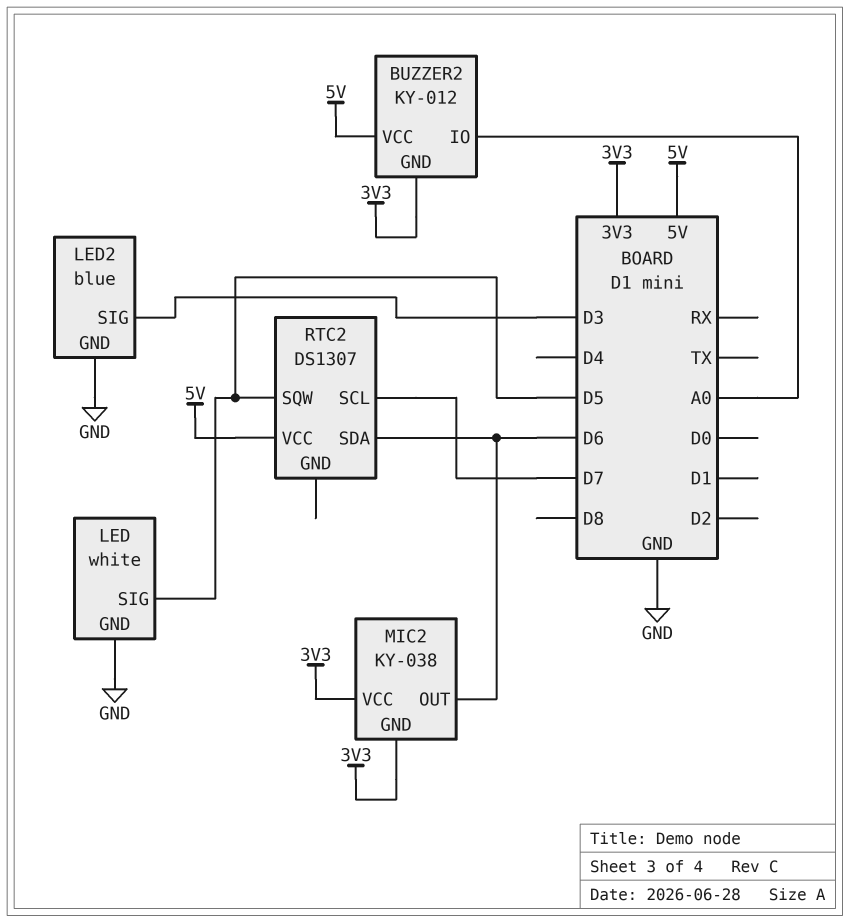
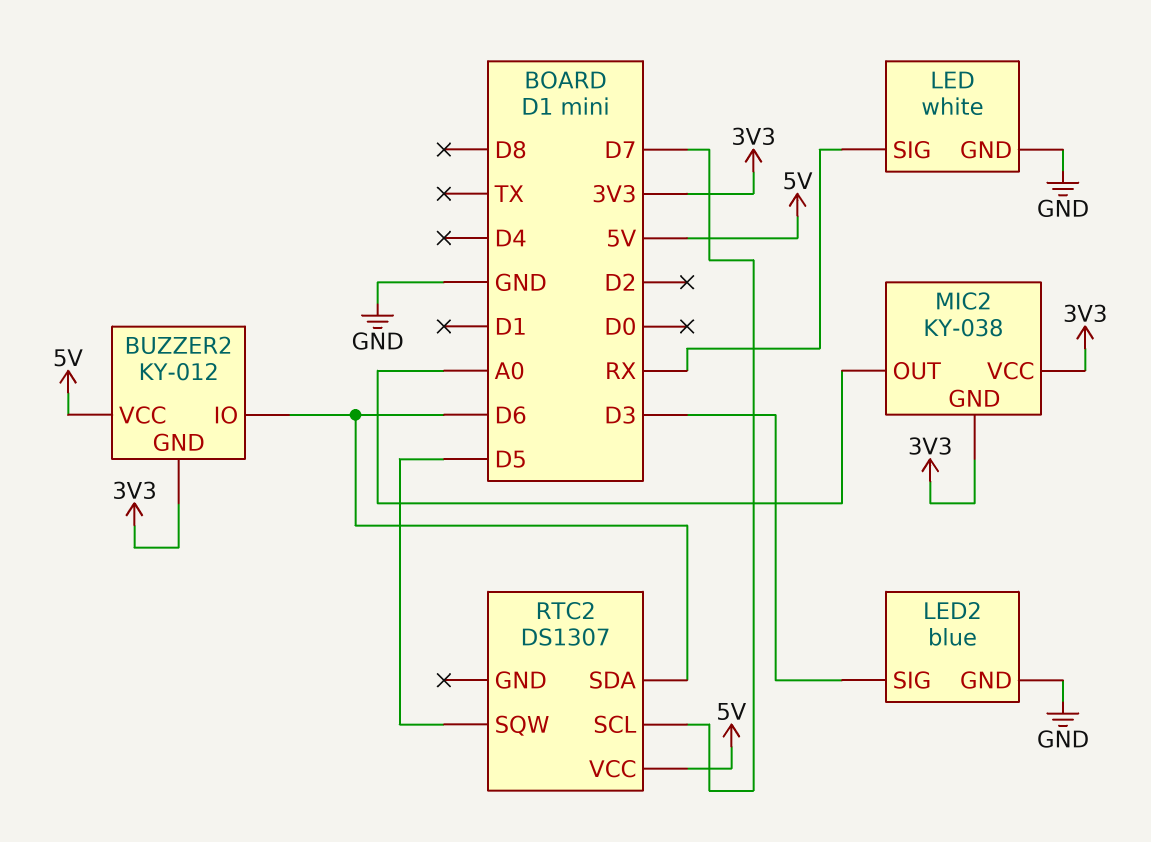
BUZZER2 pin IO: A0 -> D6
LED pin SIG: D5 -> RX
MIC2 pin OUT: D6 -> A0

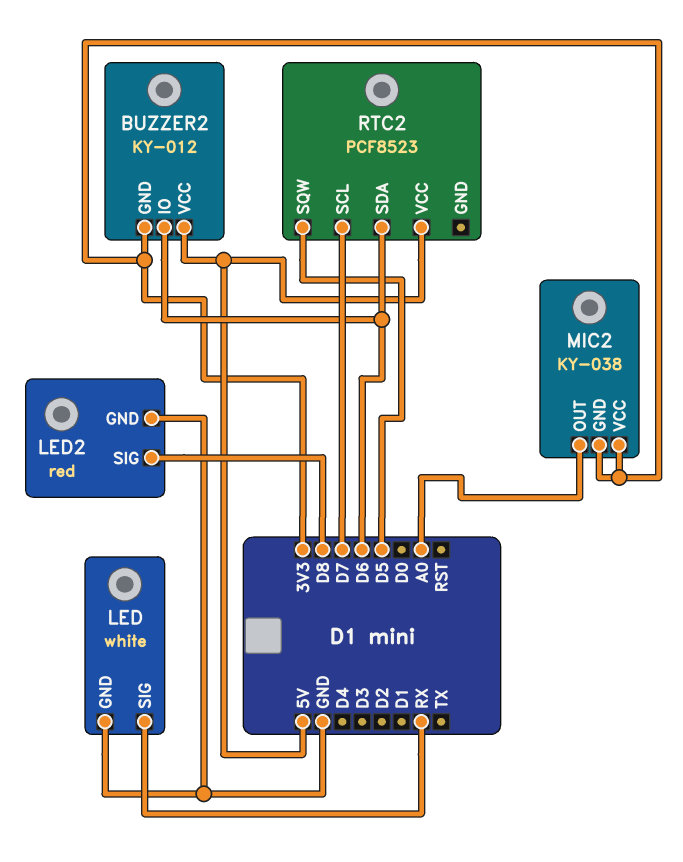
LED2: blue -> red
LED2 pin SIG: D3 -> D8
RTC2: DS1307 -> PCF8523

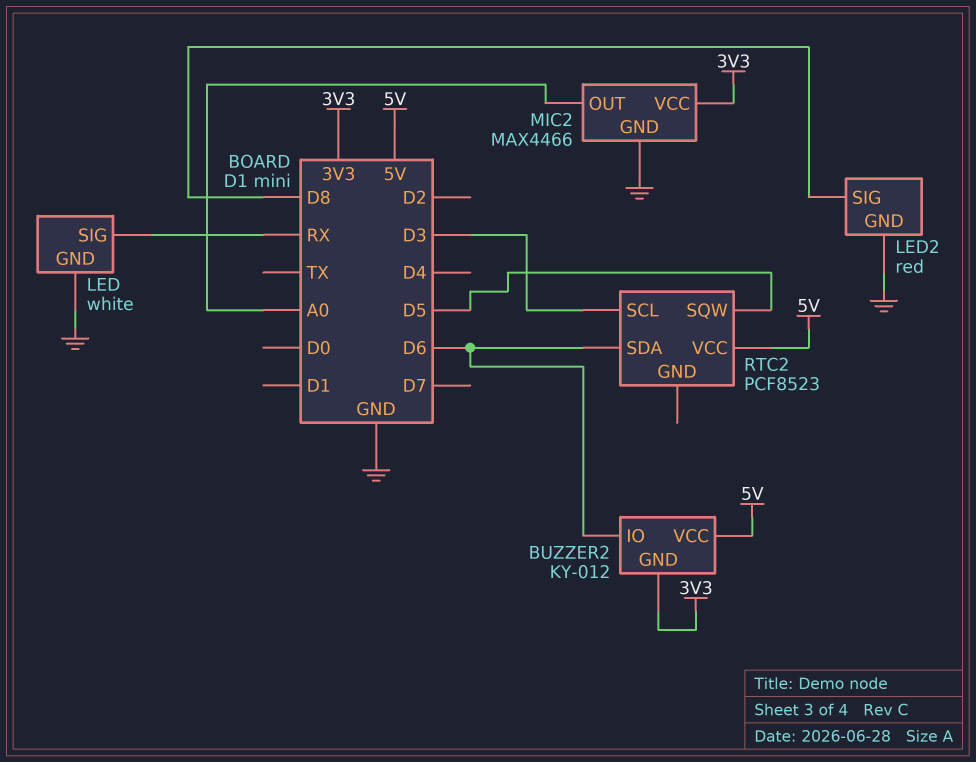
MIC2: KY-038 -> MAX4466
MIC2 pin GND: 3V3 -> GND
RTC2 pin SCL: D7 -> D3

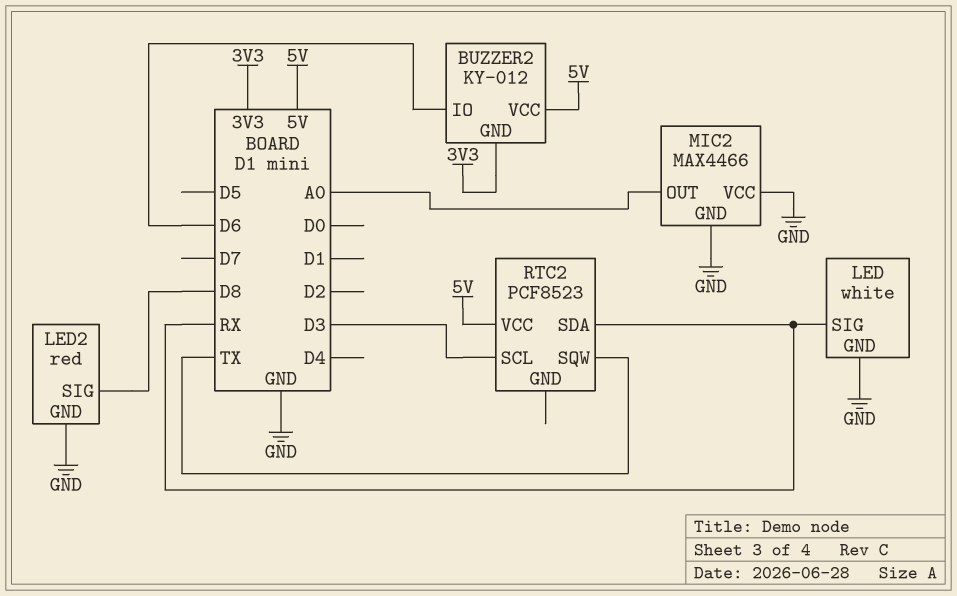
MIC2 pin VCC: 3V3 -> GND
RTC2 pin SDA: D6 -> RX
RTC2 pin SQW: D5 -> TX

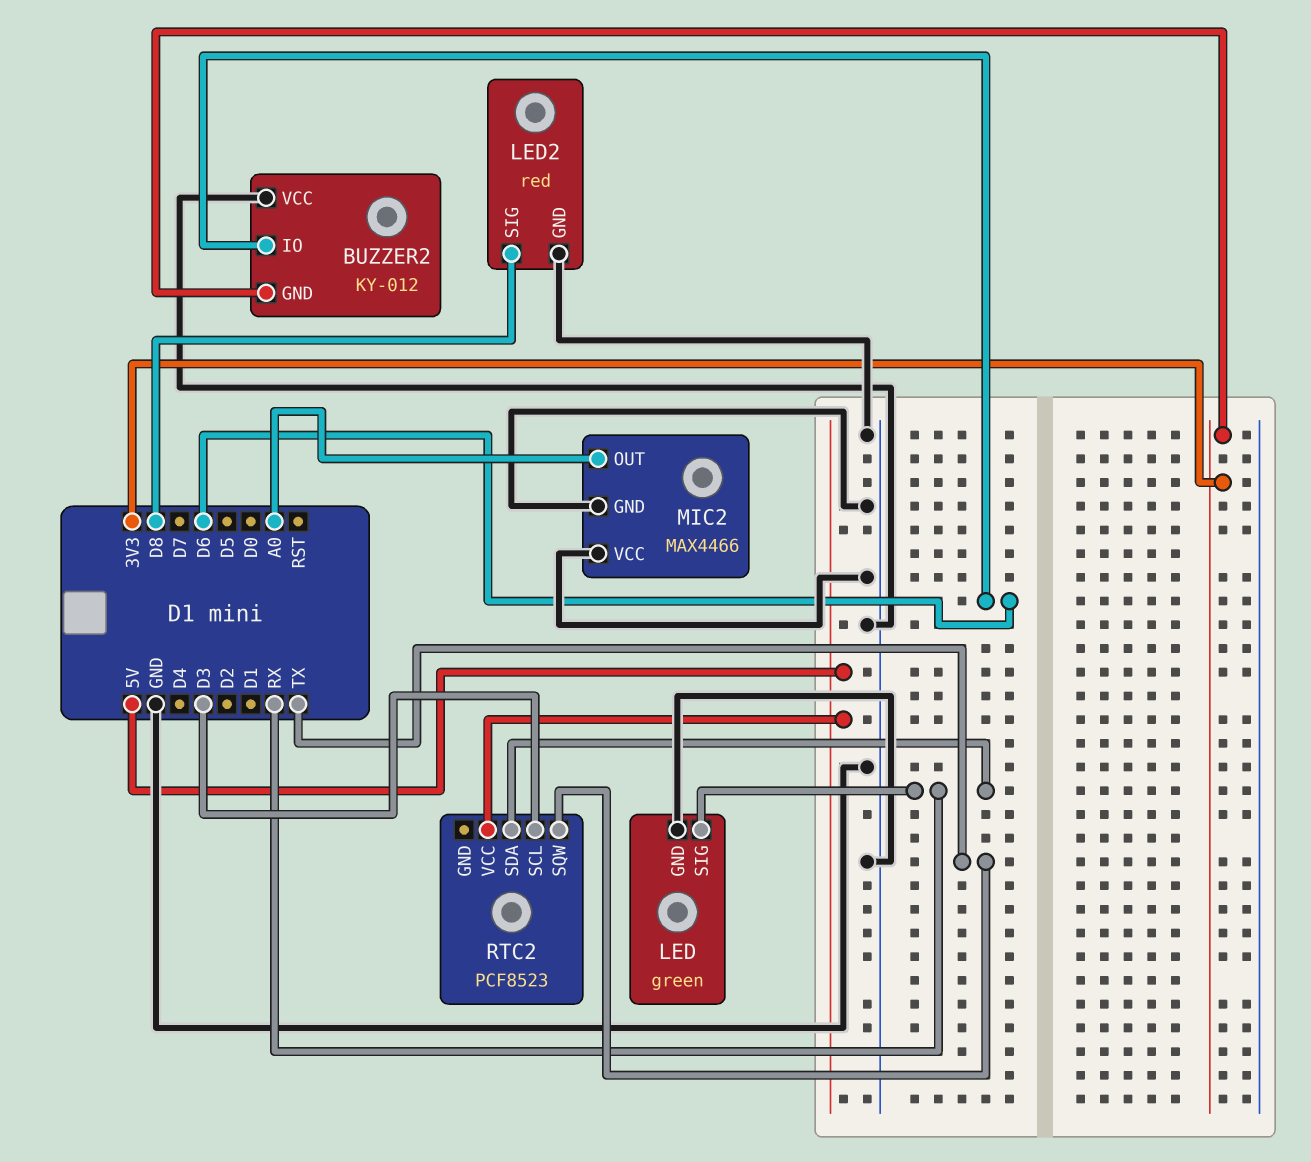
BUZZER2 pin VCC: 5V -> GND
LED: white -> green

